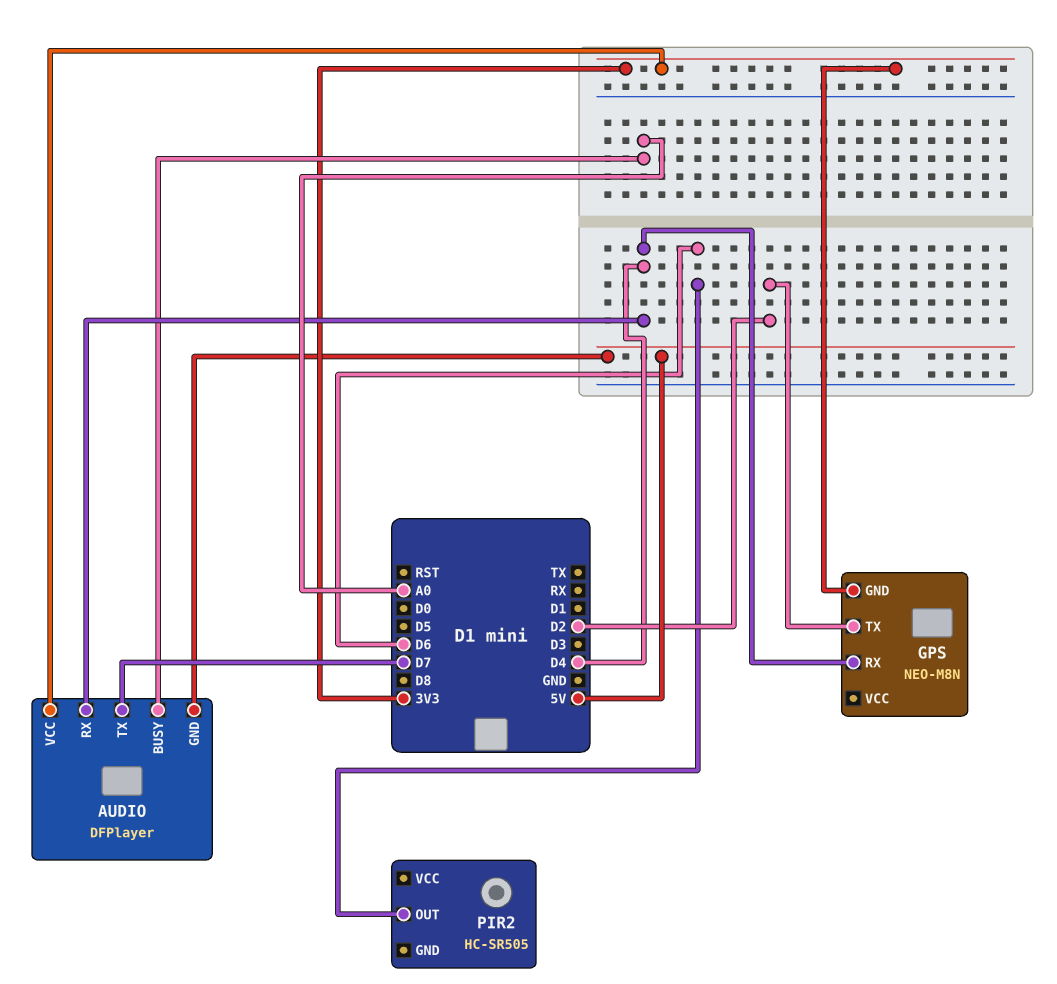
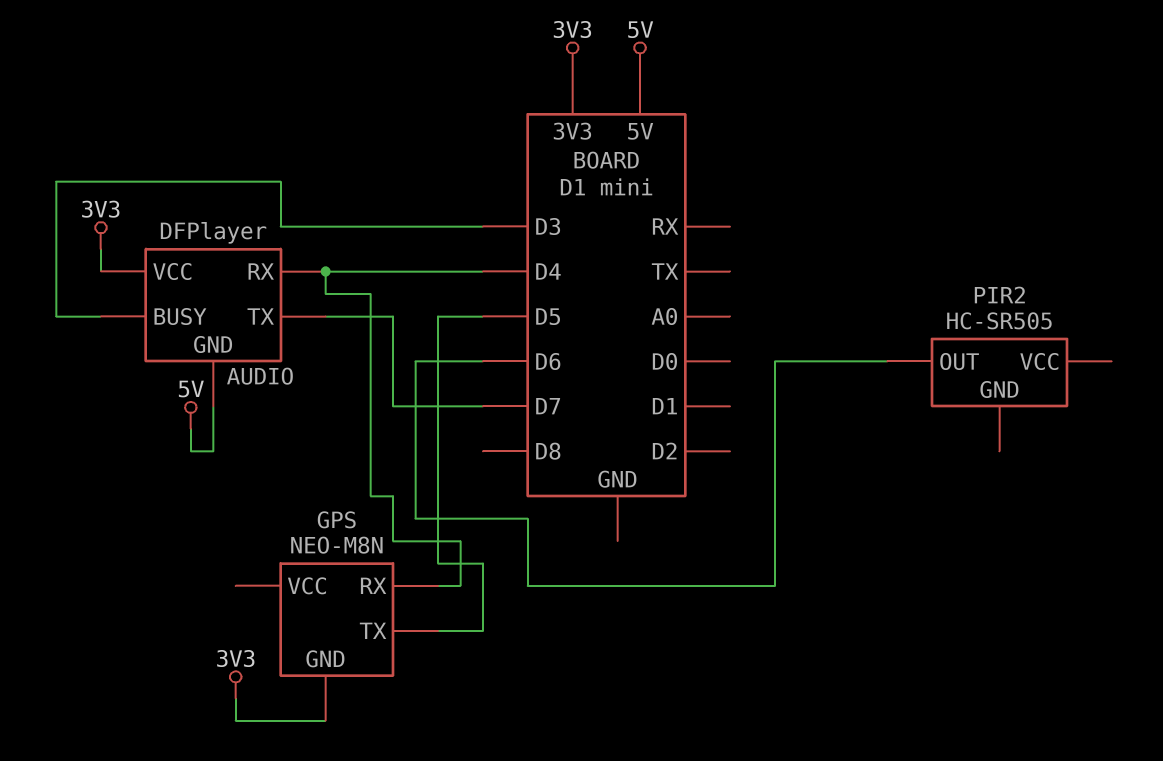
AUDIO pin BUSY: A0 -> D3
GPS pin TX: D2 -> D5

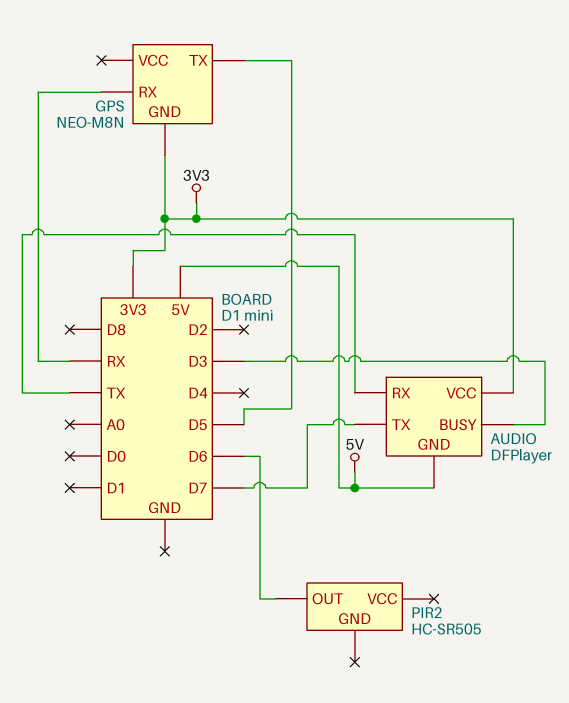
AUDIO pin RX: D4 -> TX
GPS pin RX: D4 -> RX

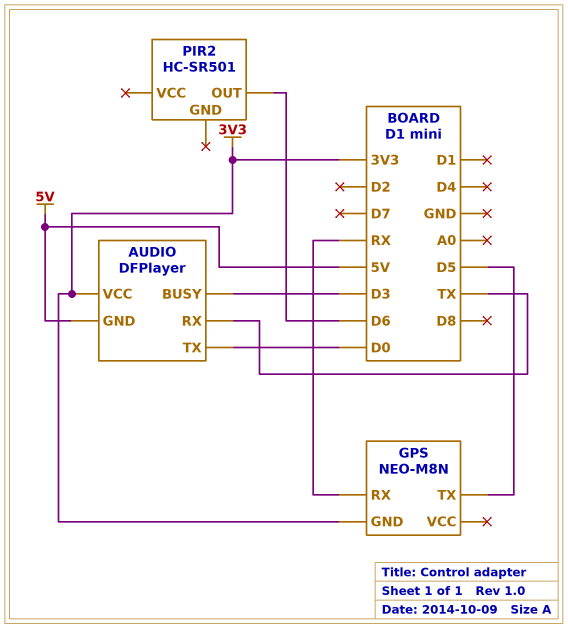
AUDIO pin TX: D7 -> D0
PIR2: HC-SR505 -> HC-SR501

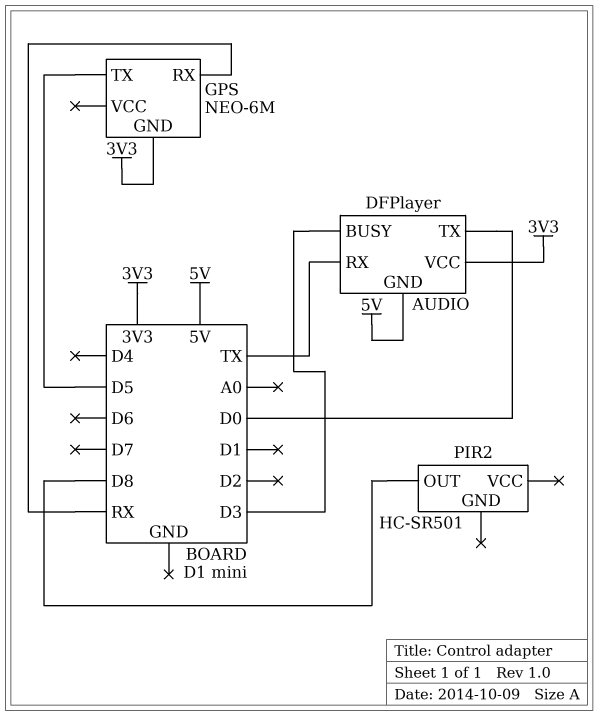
GPS: NEO-M8N -> NEO-6M
PIR2 pin OUT: D6 -> D8

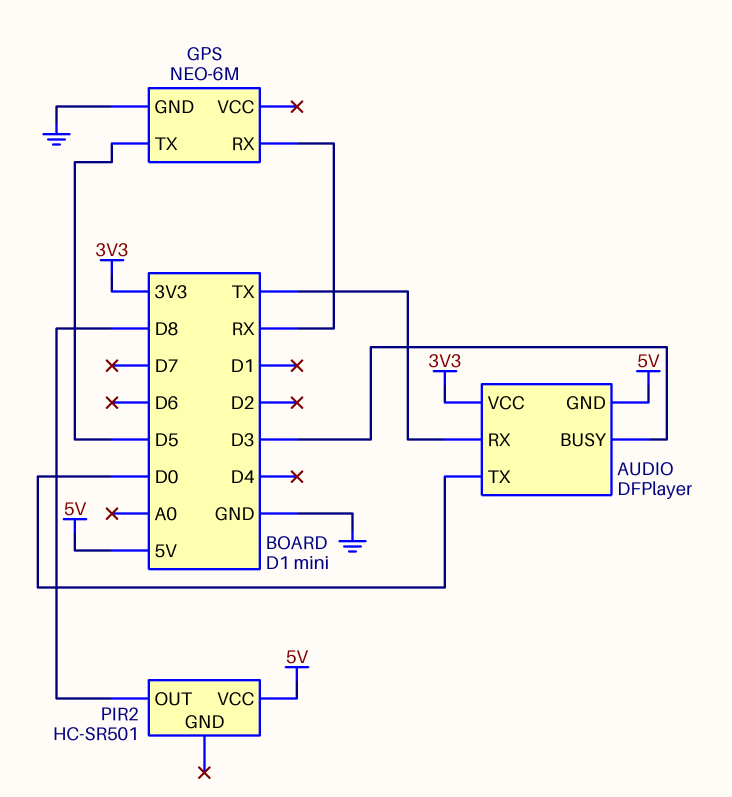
GPS pin GND: 3V3 -> GND
PIR2 pin VCC: none -> 5V

